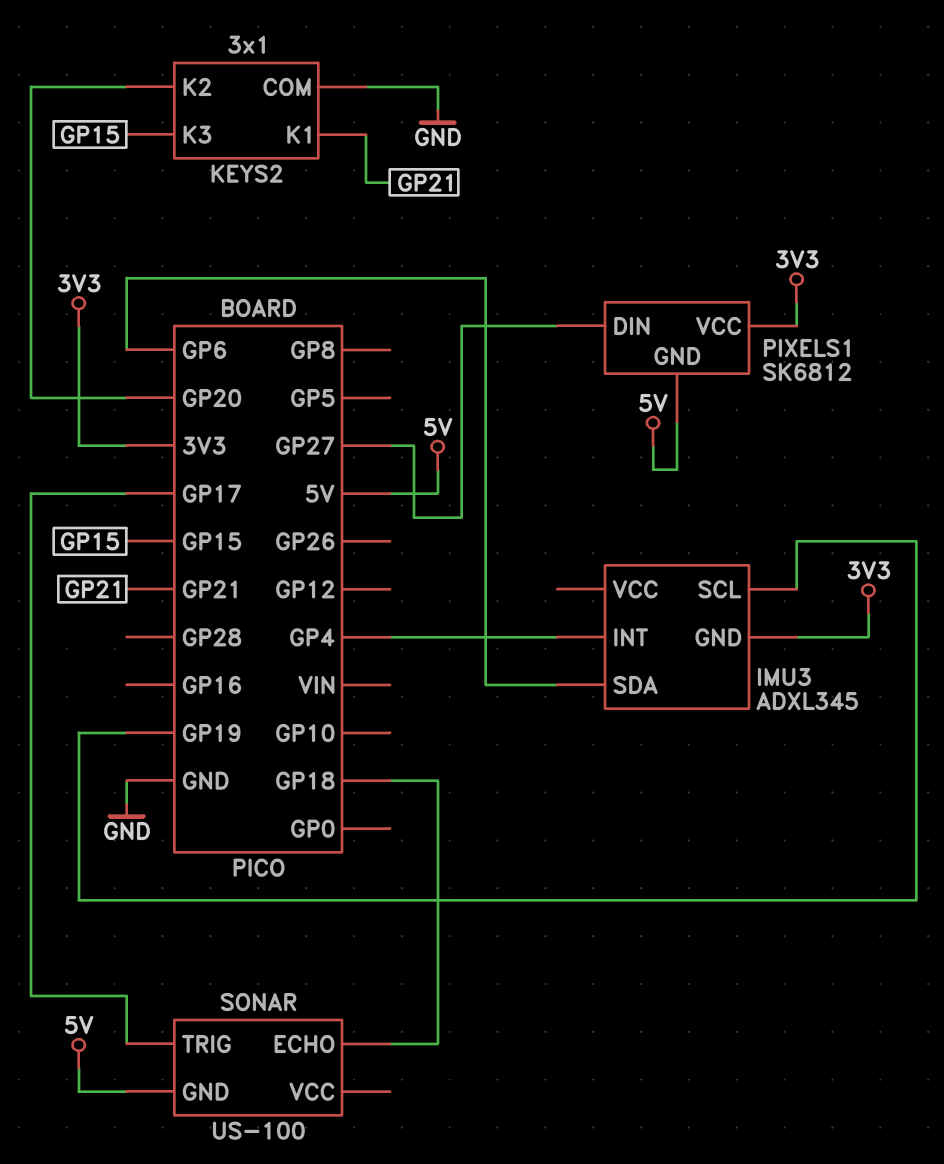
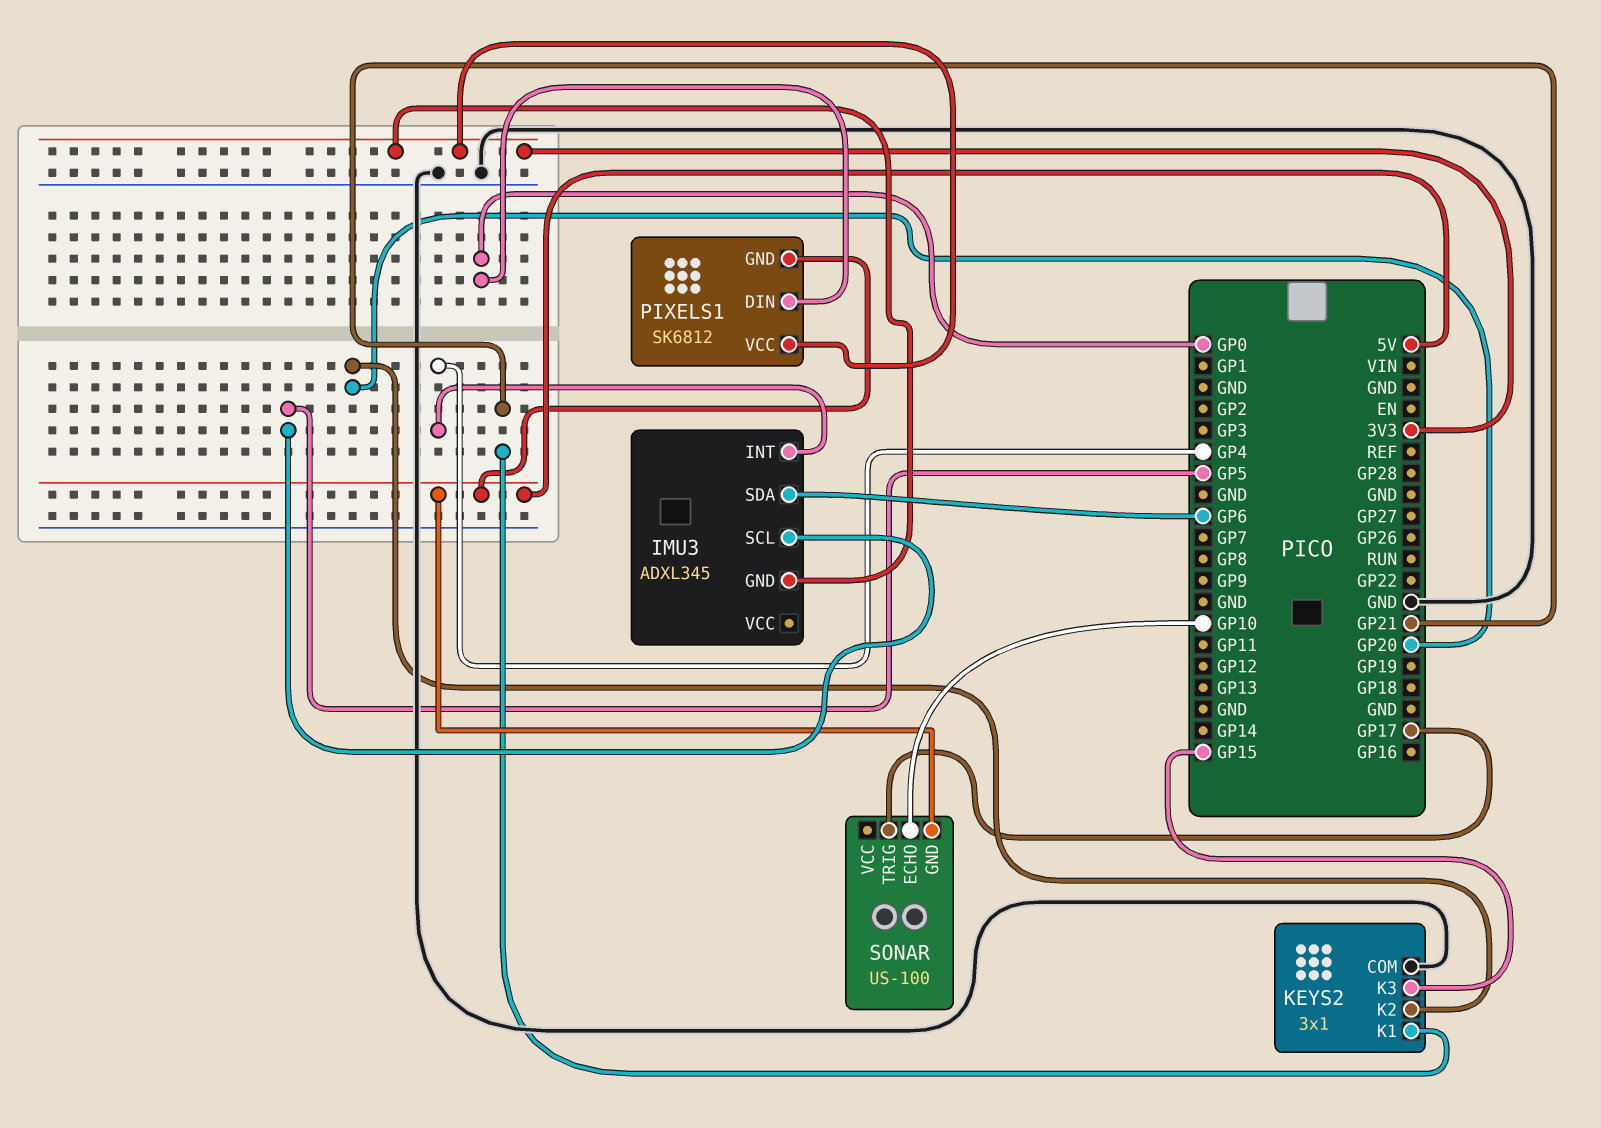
IMU3 pin SCL: GP19 -> GP5
PIXELS1 pin DIN: GP27 -> GP0
SONAR pin ECHO: GP18 -> GP10

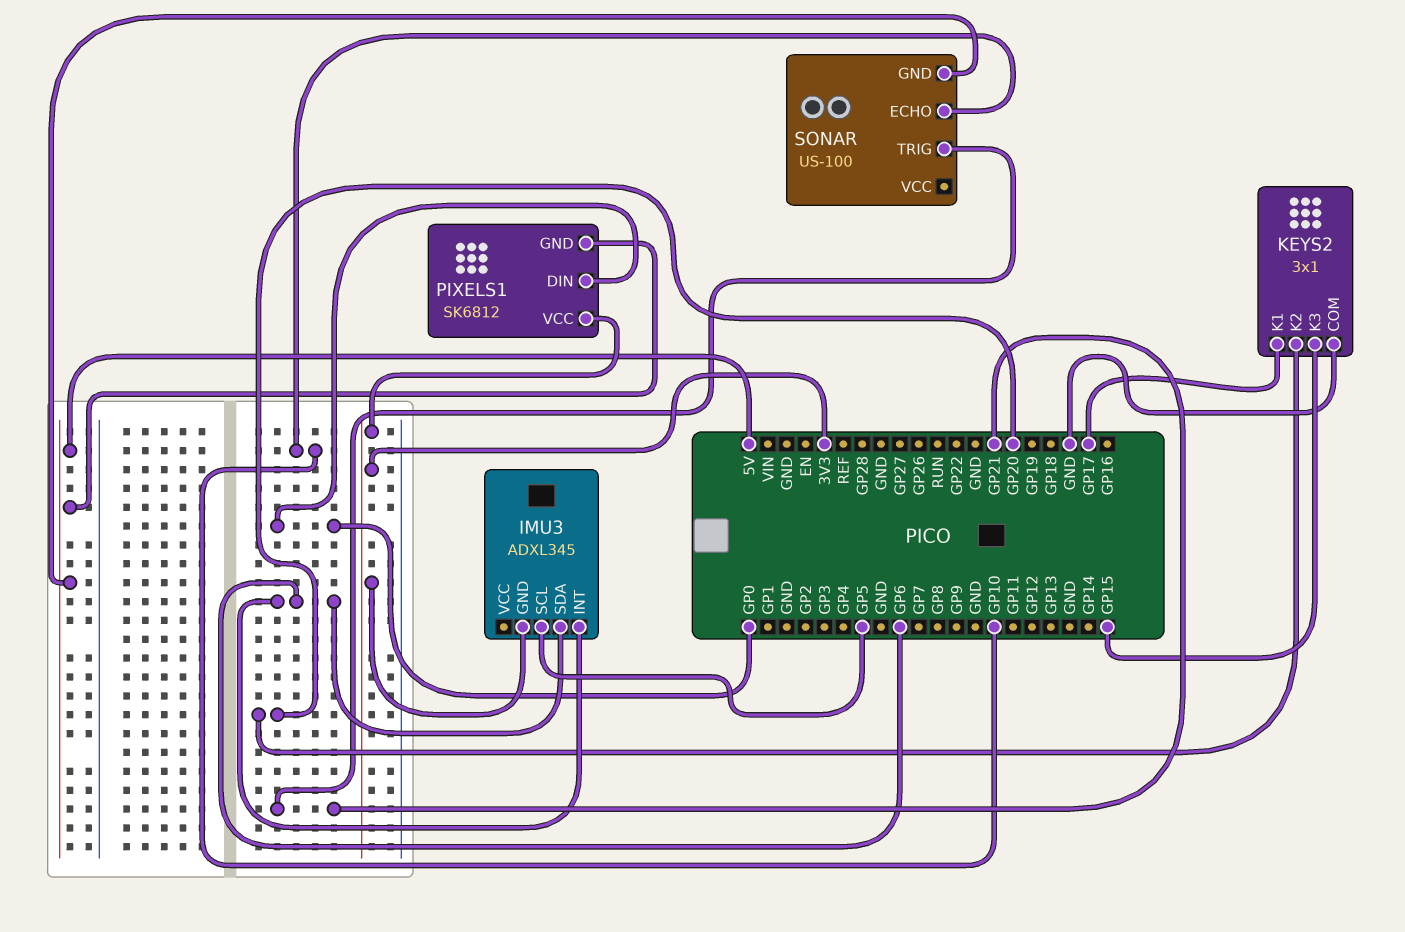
IMU3 pin INT: GP4 -> GP6
KEYS2 pin K1: GP21 -> GP17
SONAR pin TRIG: GP17 -> GP21

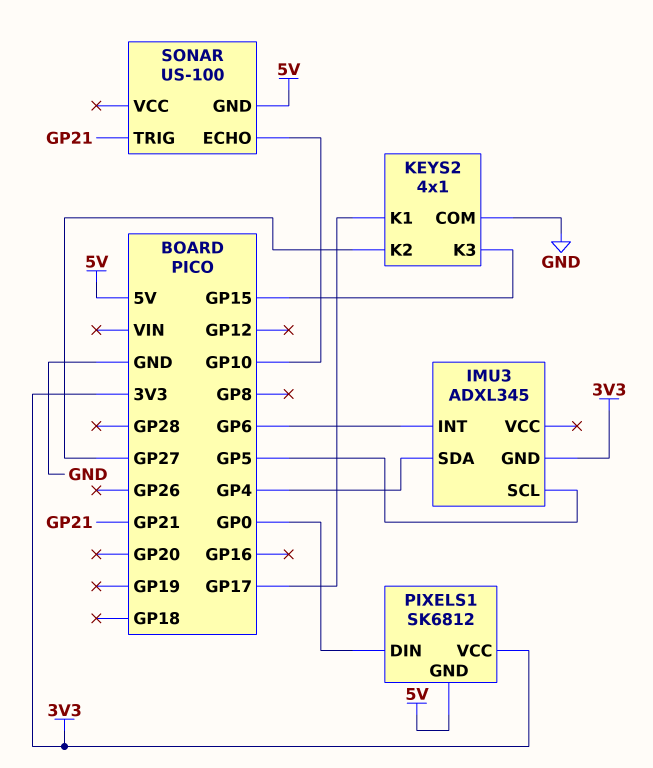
IMU3 pin SDA: GP6 -> GP4
KEYS2: 3x1 -> 4x1
KEYS2 pin K2: GP20 -> GP27

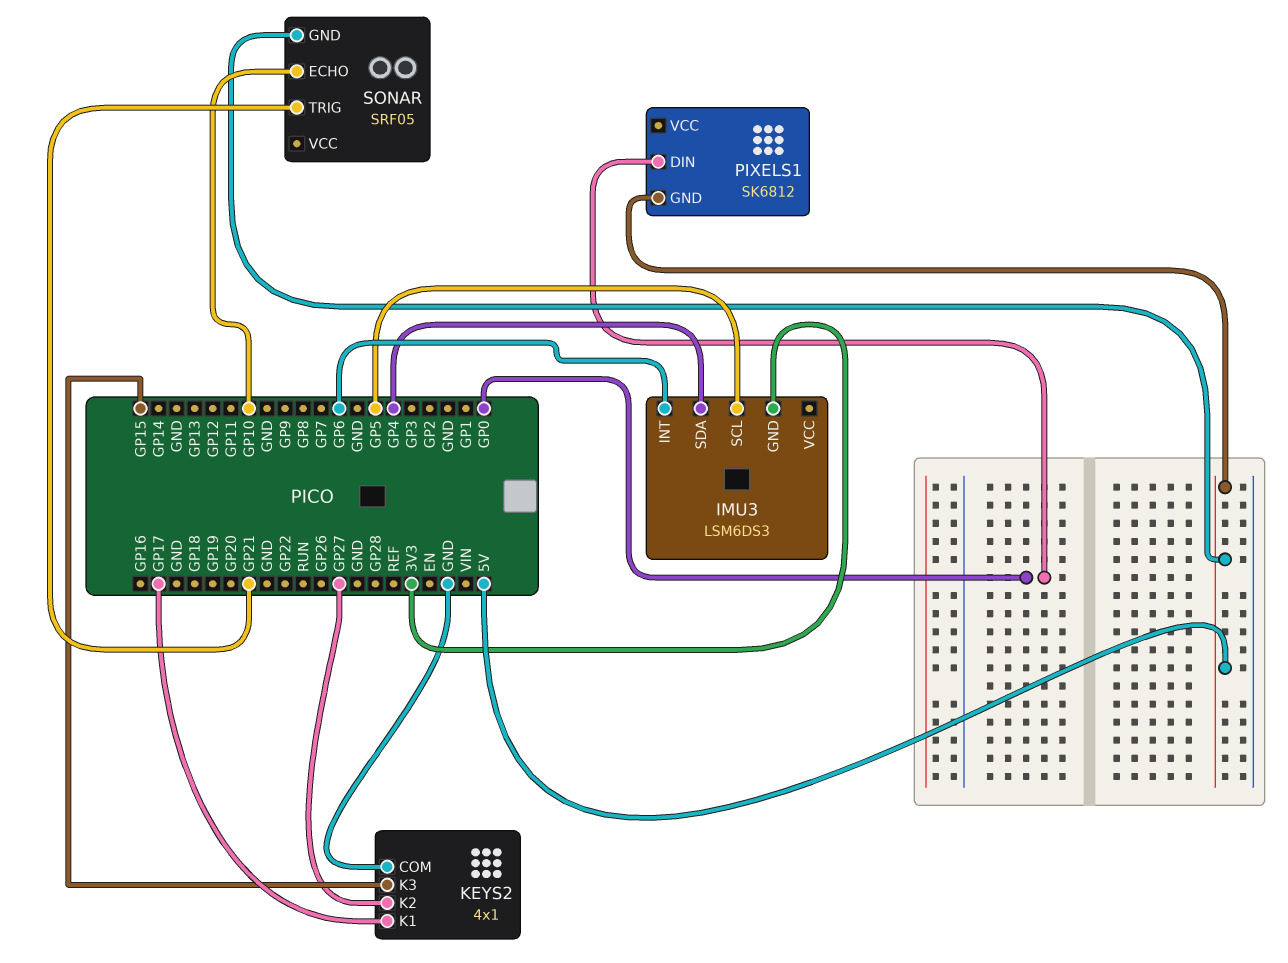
IMU3: ADXL345 -> LSM6DS3
PIXELS1 pin VCC: 3V3 -> none
SONAR: US-100 -> SRF05

